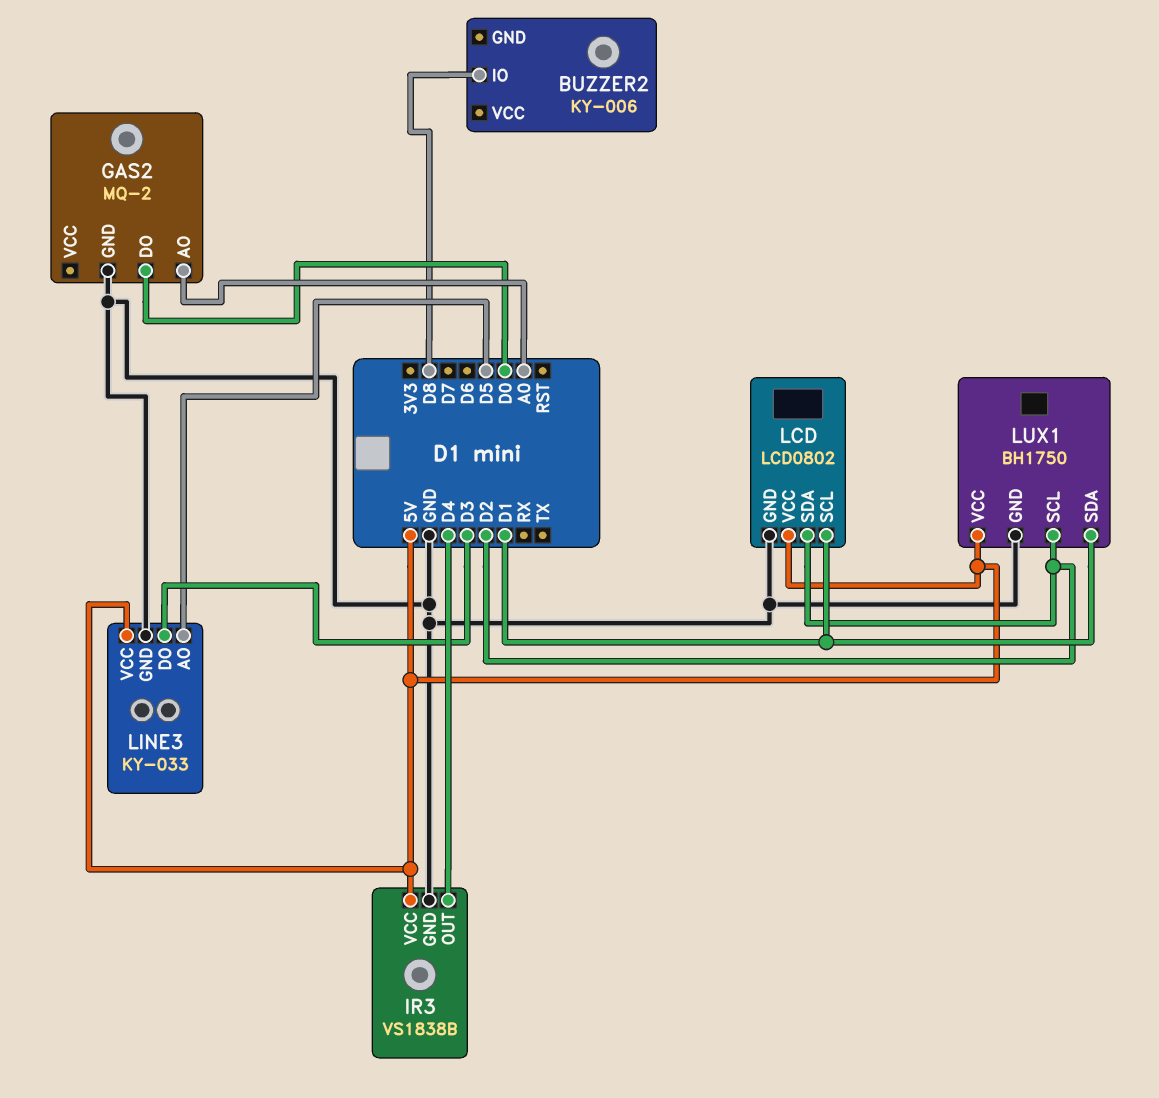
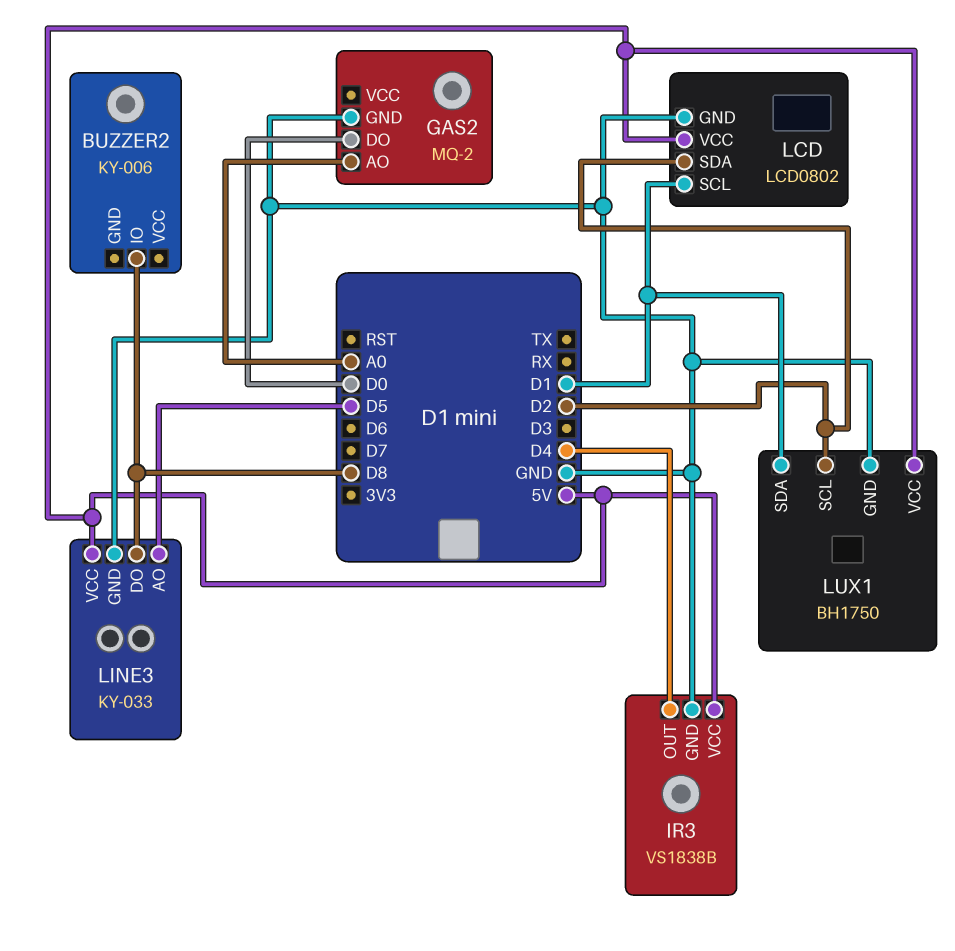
LINE3 pin DO: D3 -> D8

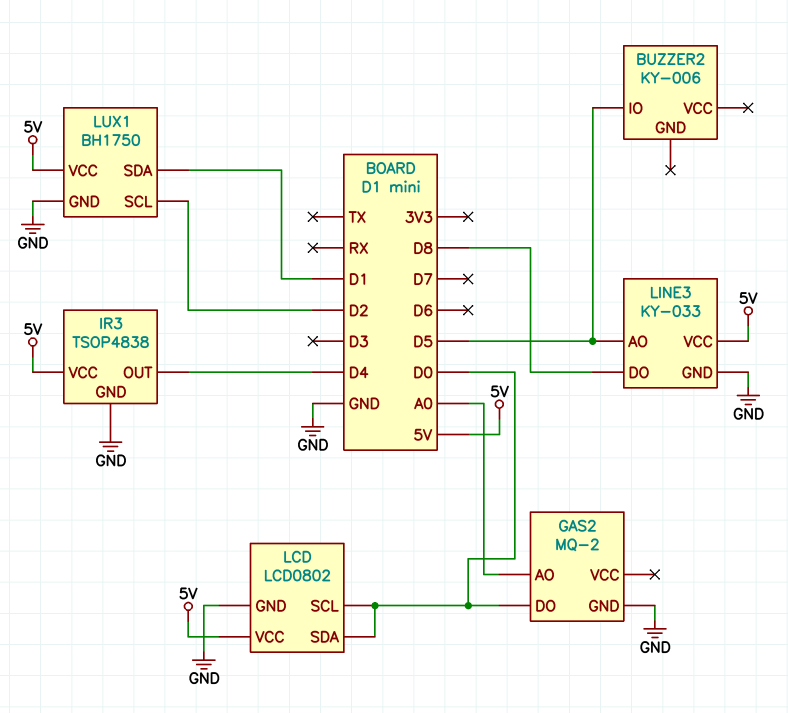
BUZZER2 pin IO: D8 -> D5
IR3: VS1838B -> TSOP4838
LCD pin SCL: D1 -> D0
LCD pin SDA: D2 -> D0

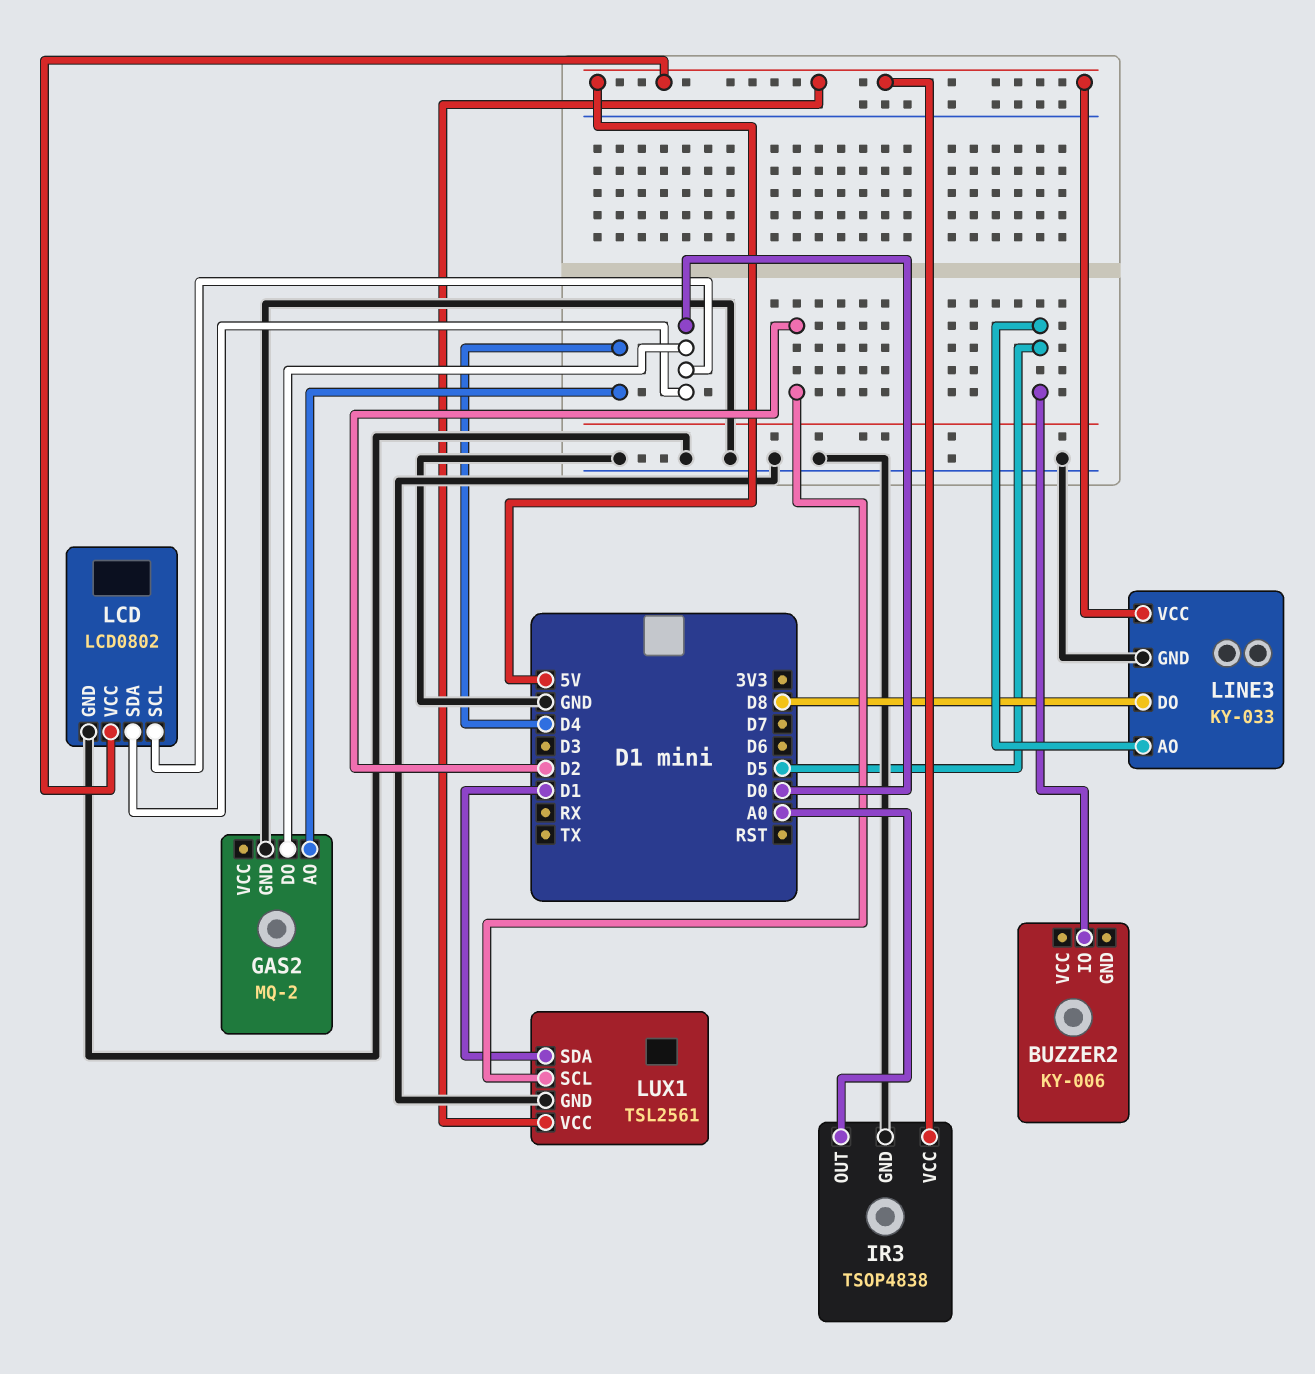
GAS2 pin AO: A0 -> D4
IR3 pin OUT: D4 -> A0
LUX1: BH1750 -> TSL2561

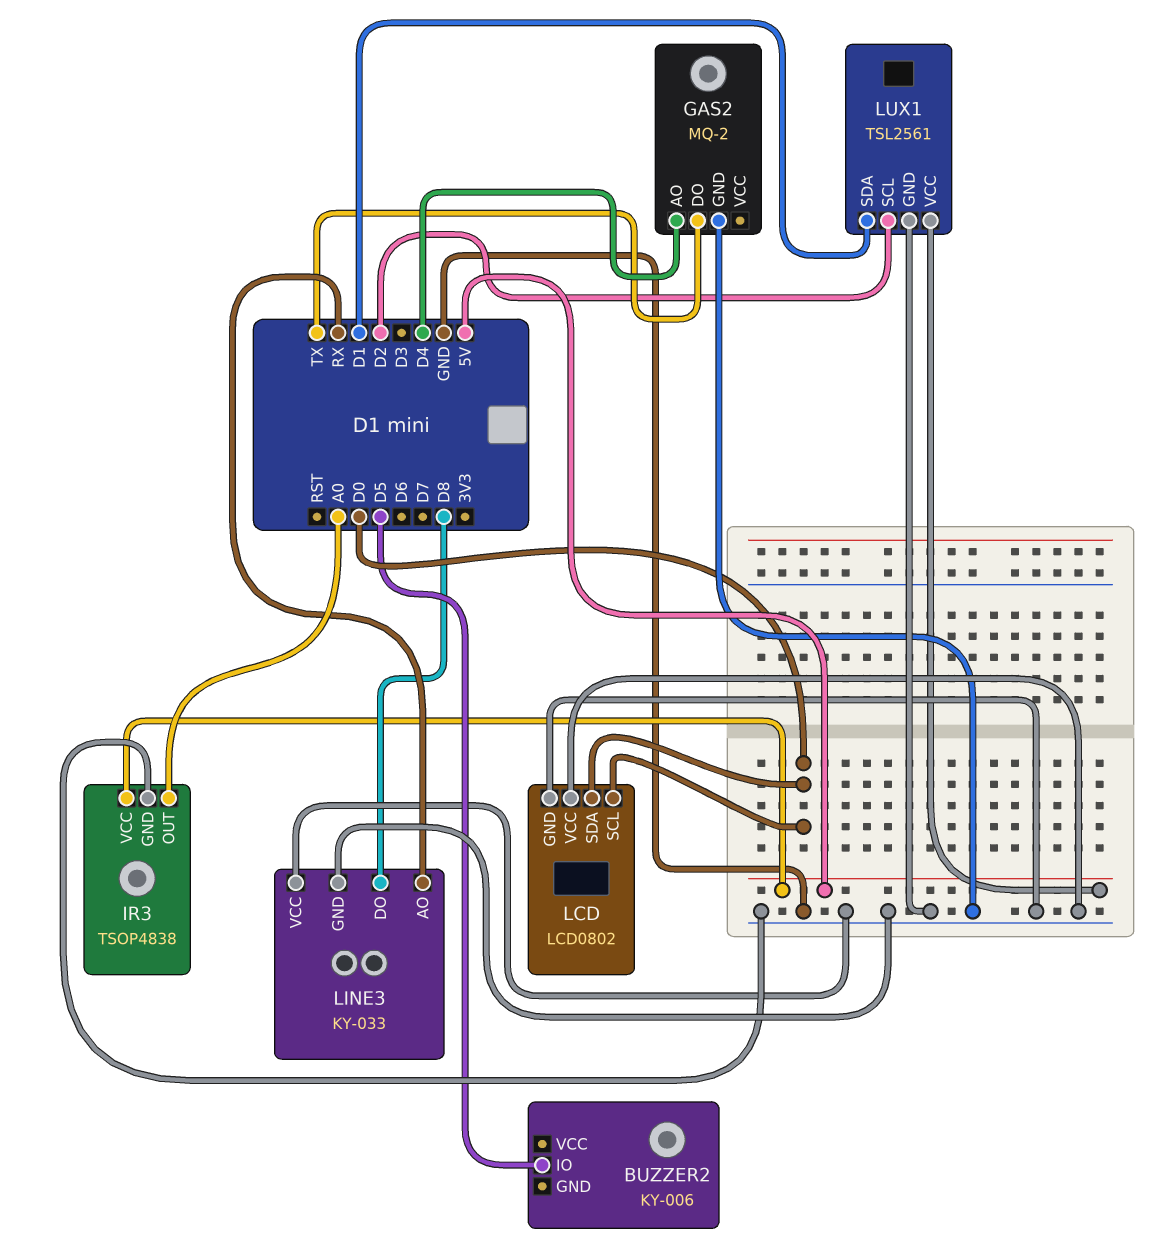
GAS2 pin DO: D0 -> TX
LCD pin VCC: 5V -> GND
LINE3 pin AO: D5 -> RX
LINE3 pin VCC: 5V -> GND

